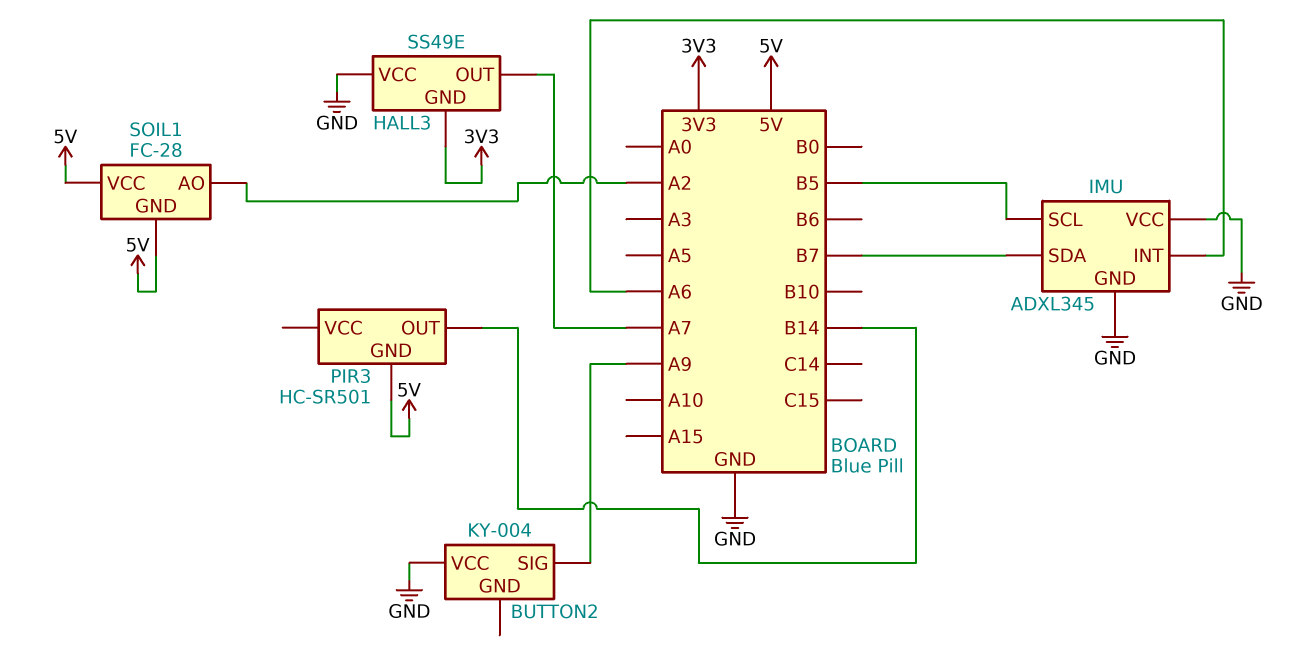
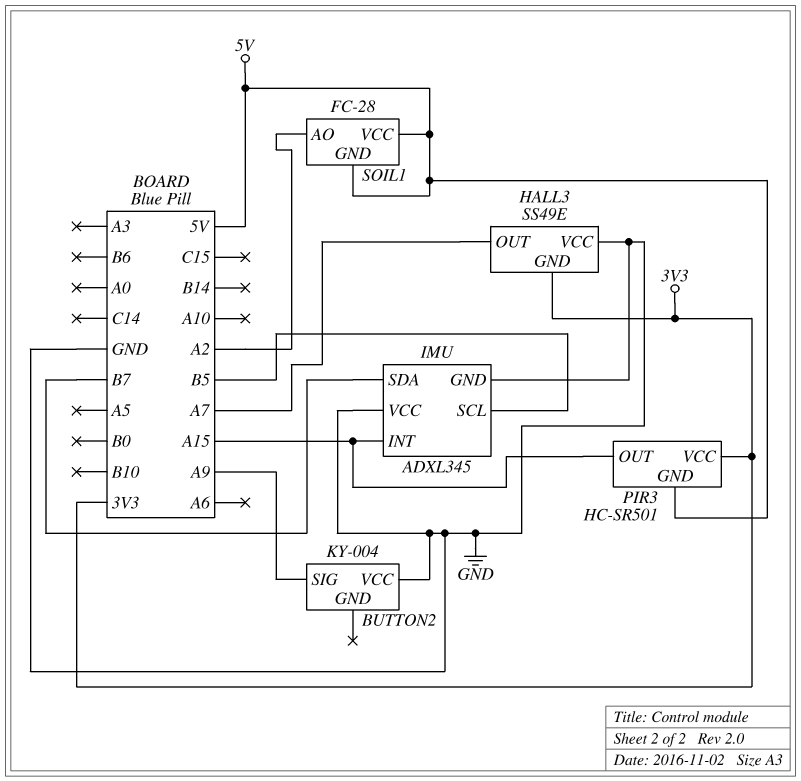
IMU pin INT: A6 -> A15
PIR3 pin OUT: B14 -> A15
PIR3 pin VCC: none -> 3V3

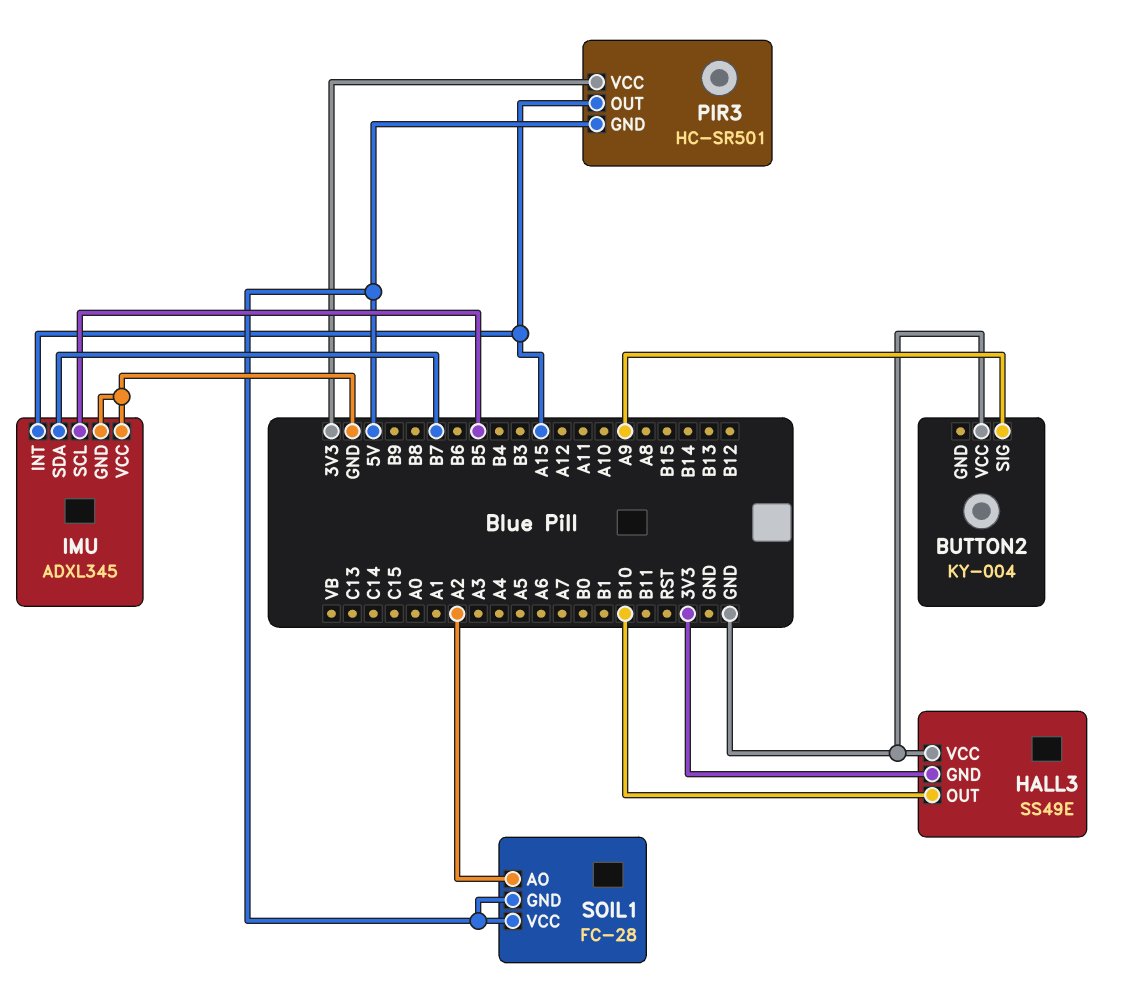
HALL3 pin OUT: A7 -> B10

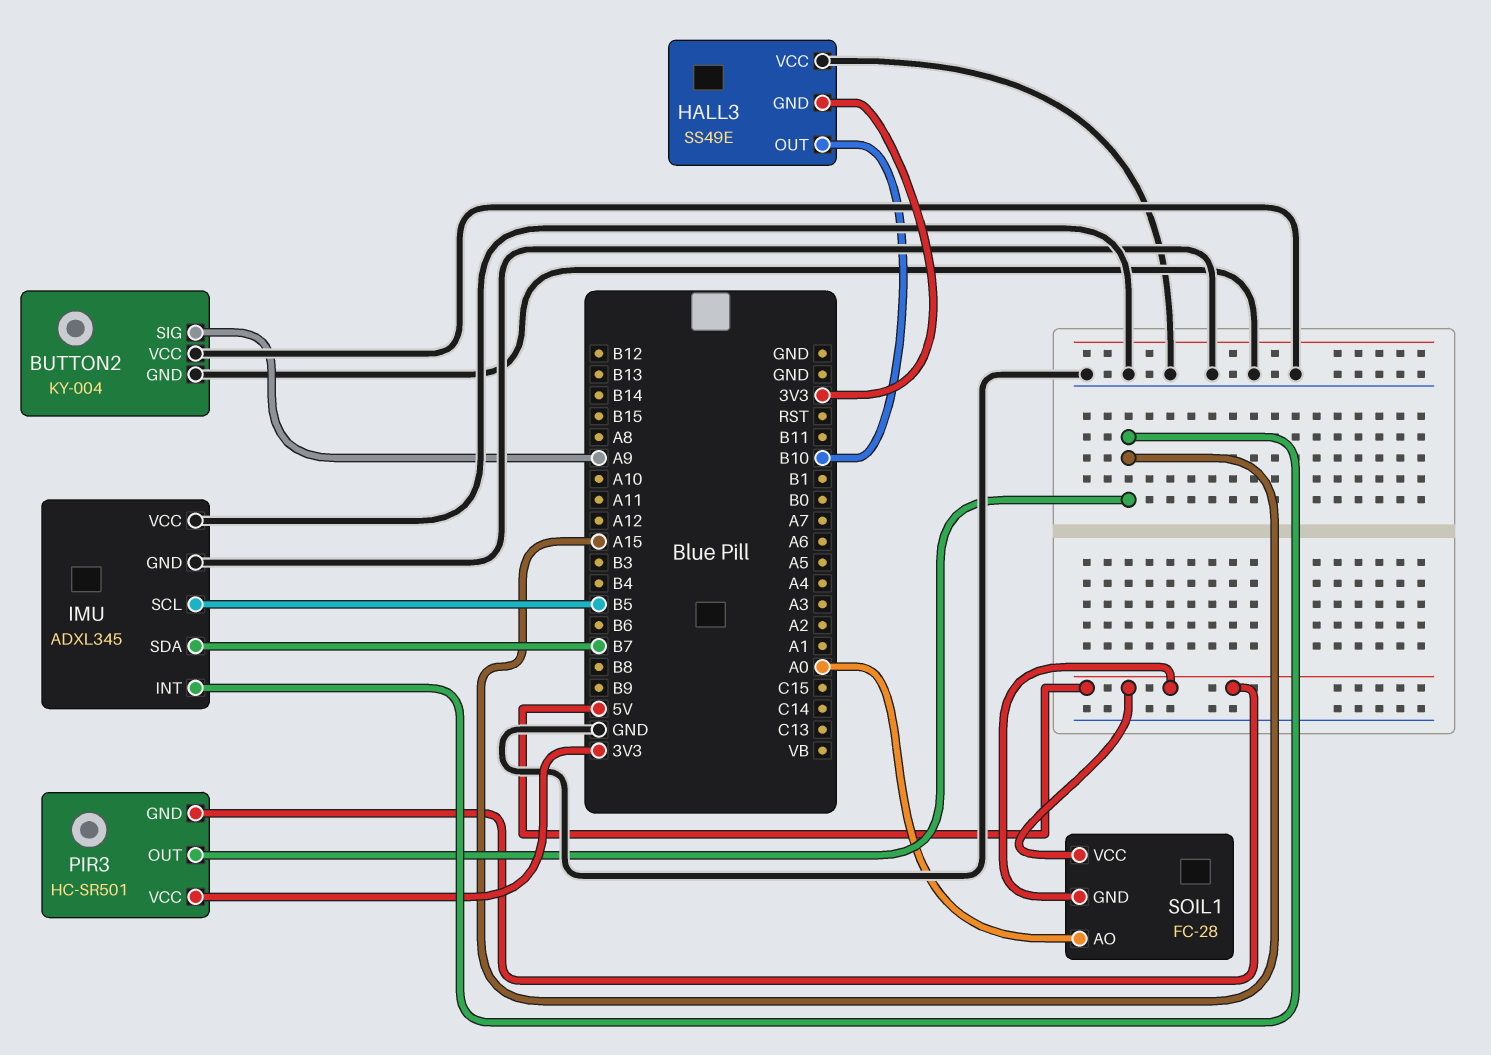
BUTTON2 pin GND: none -> GND
SOIL1 pin AO: A2 -> A0

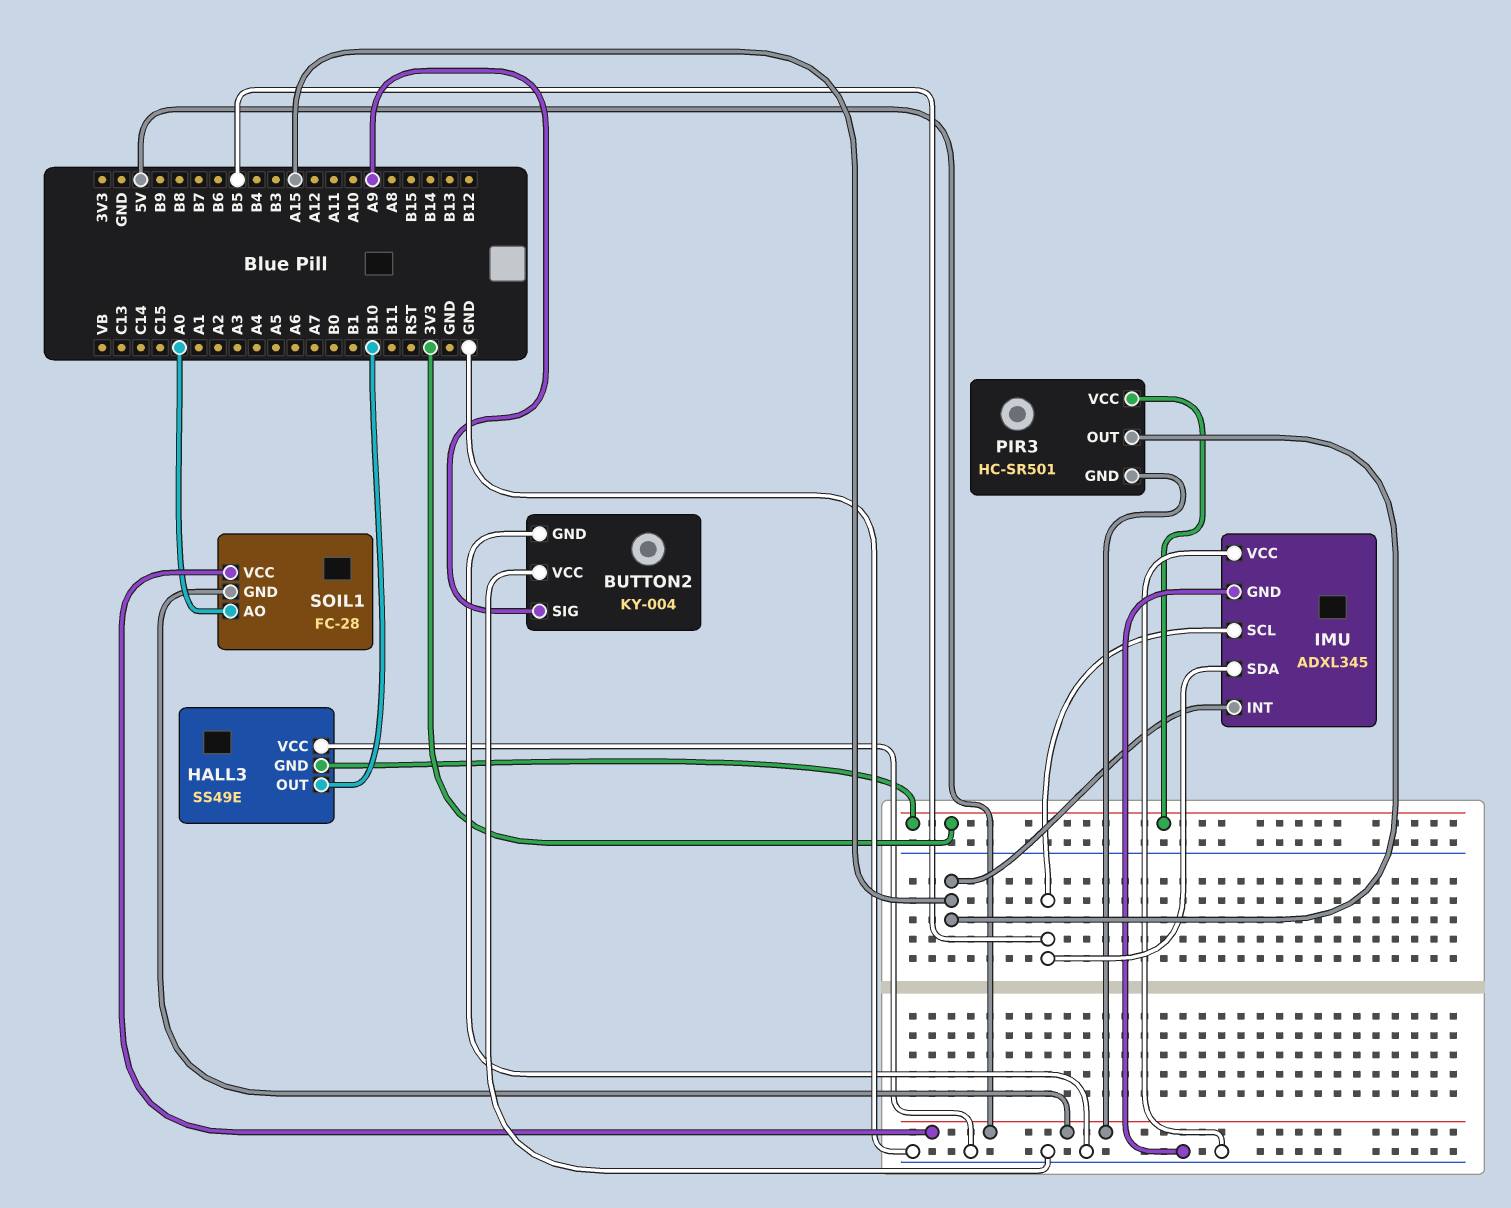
IMU pin SDA: B7 -> B5

